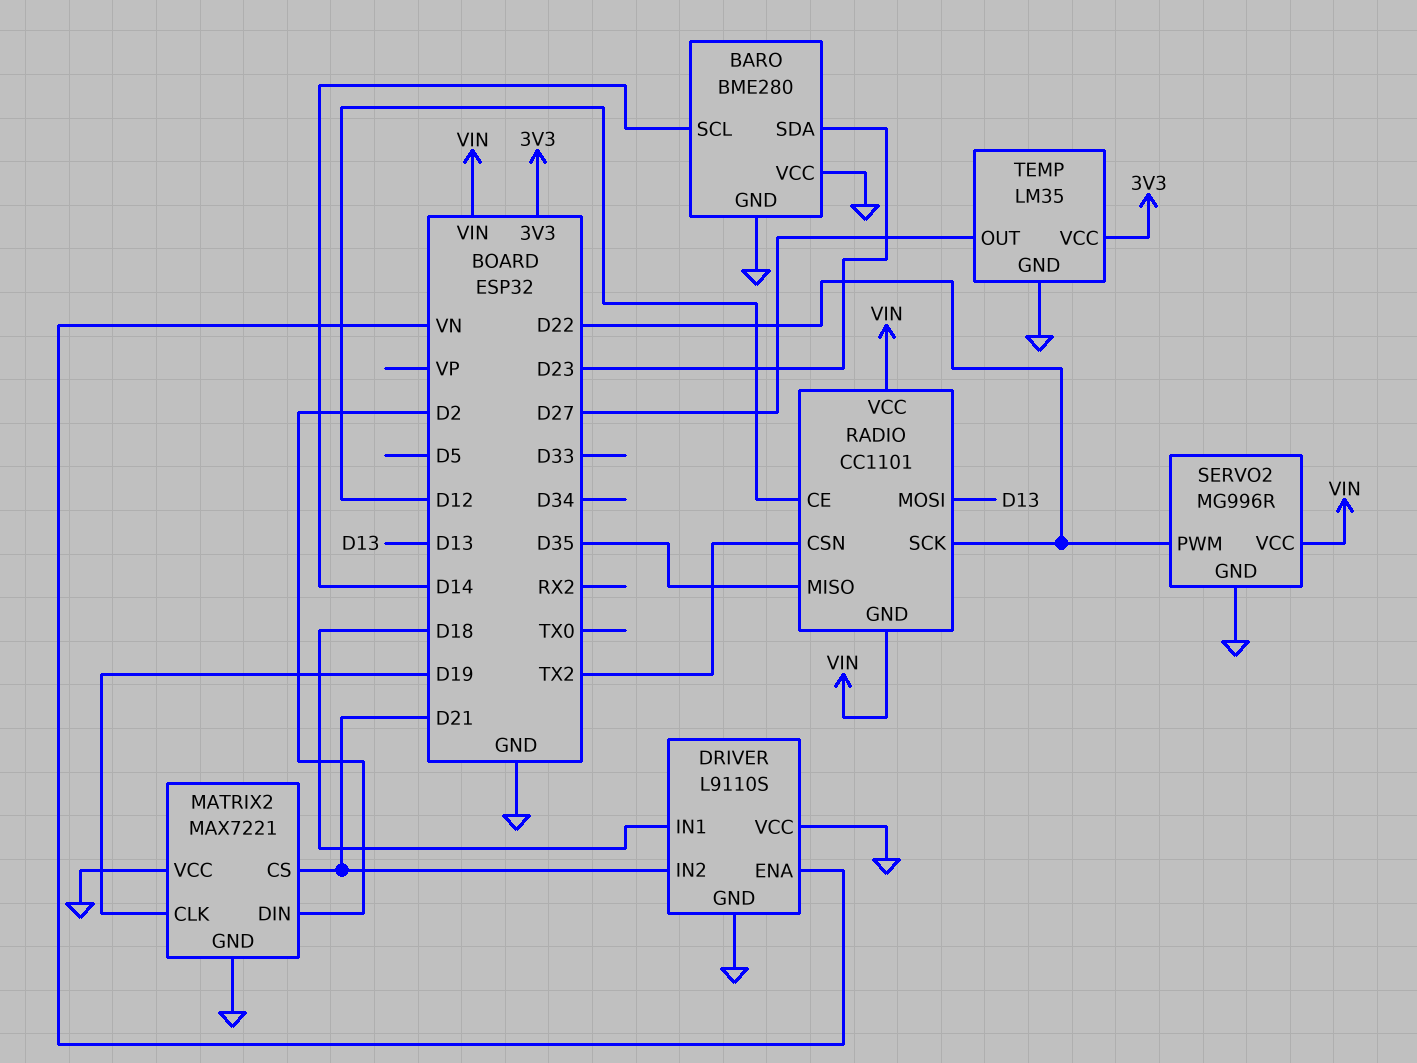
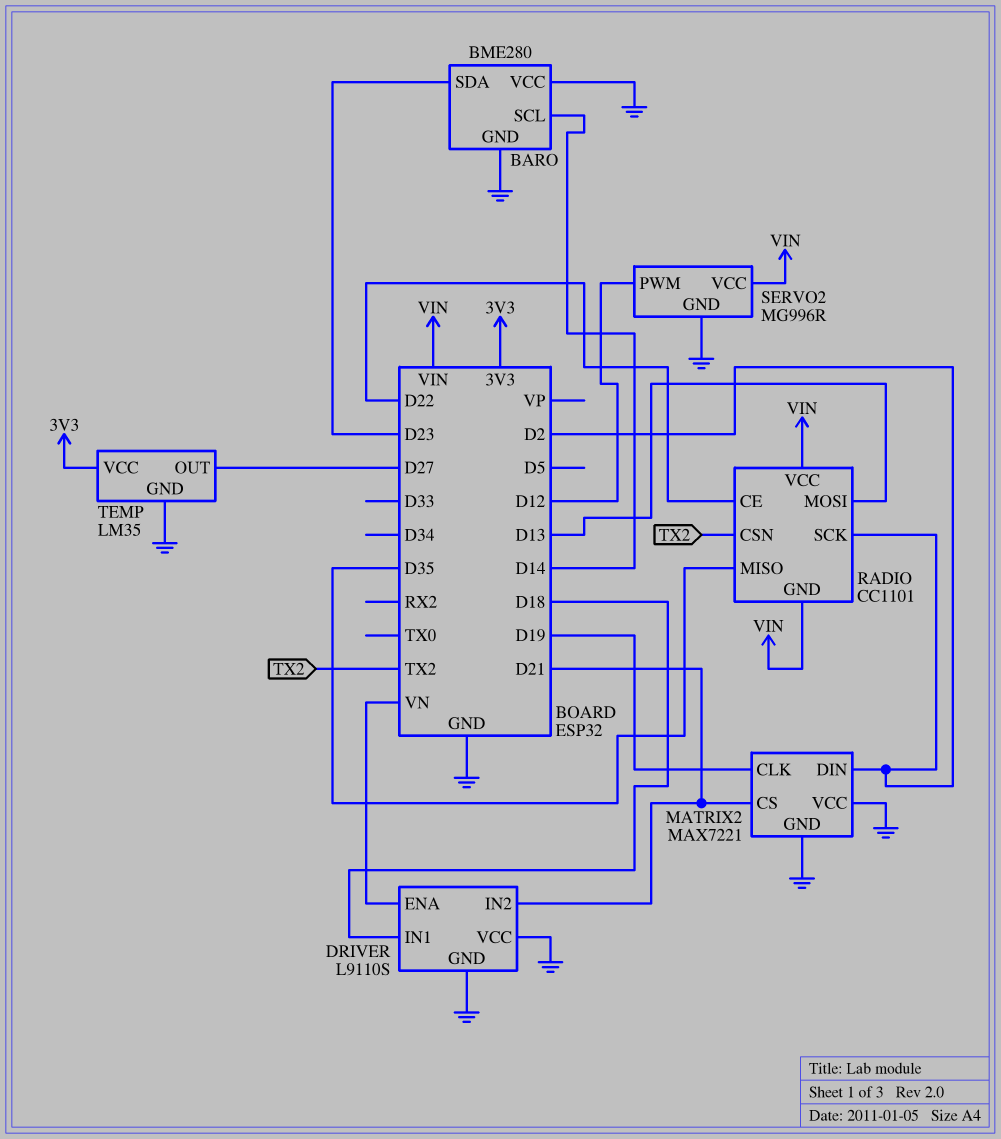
RADIO pin CE: D12 -> D22
RADIO pin SCK: D22 -> D2
SERVO2 pin PWM: D22 -> D12

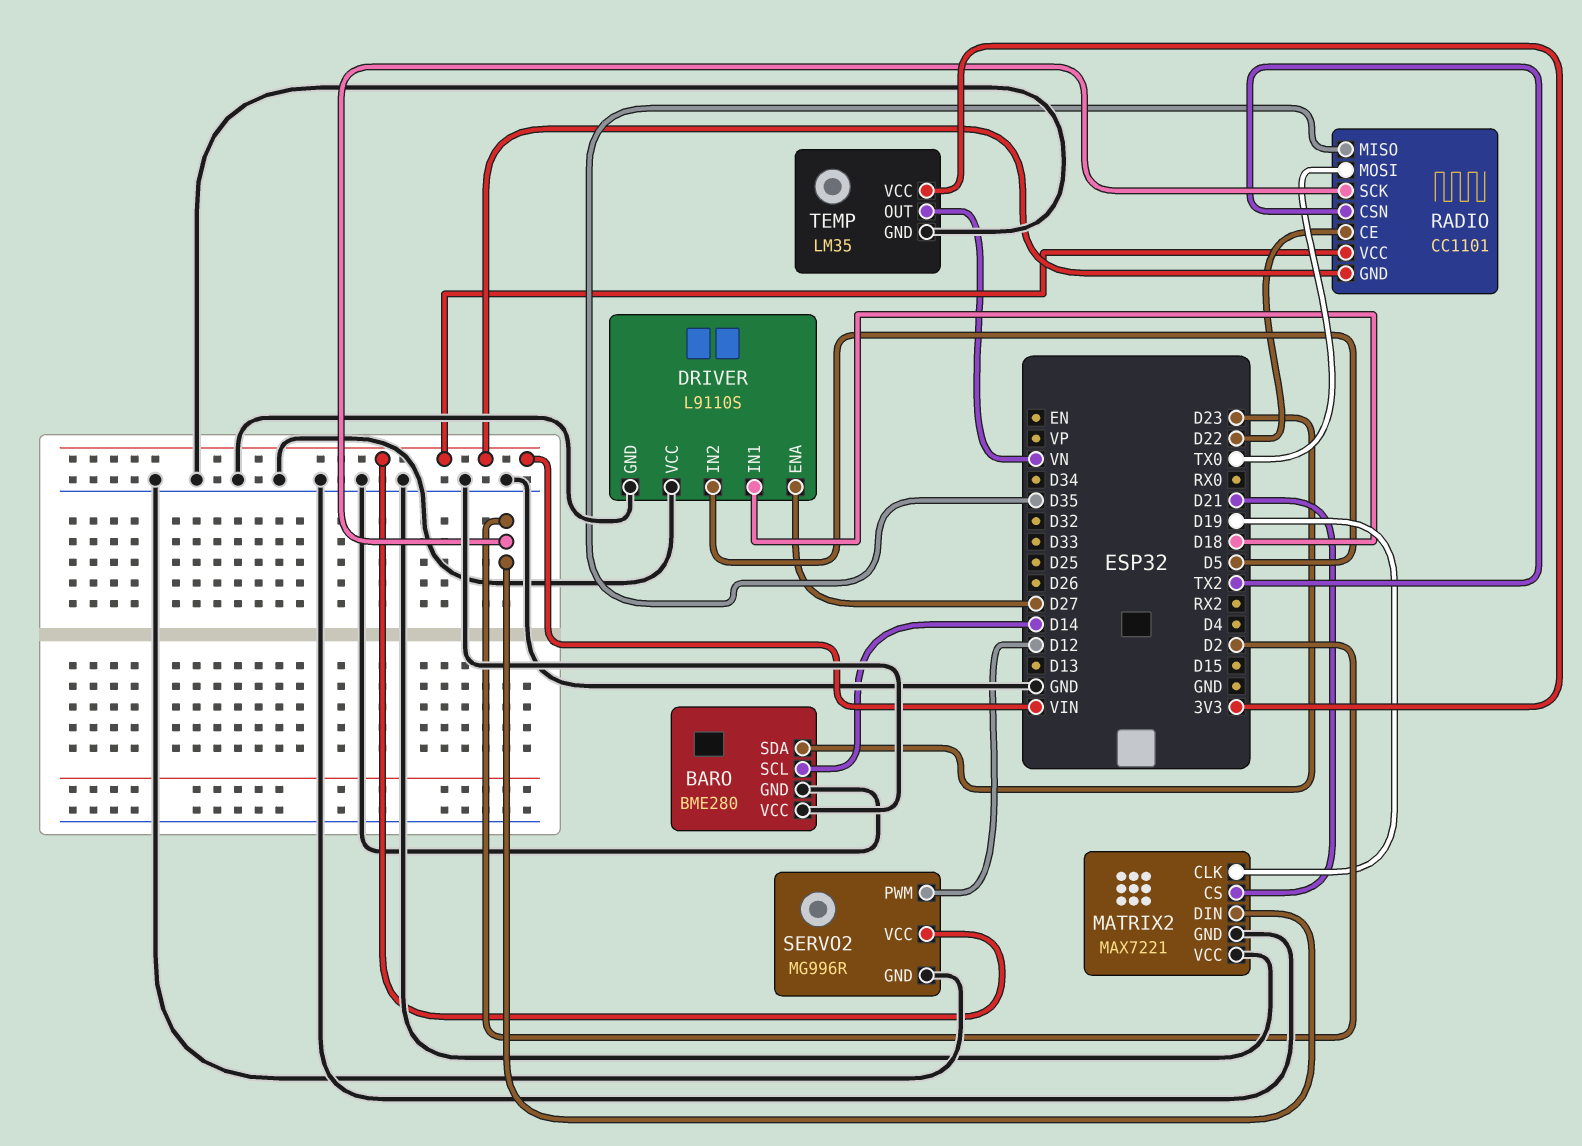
DRIVER pin ENA: VN -> D27
DRIVER pin IN2: D21 -> D5
RADIO pin MOSI: D13 -> TX0
TEMP pin OUT: D27 -> VN

